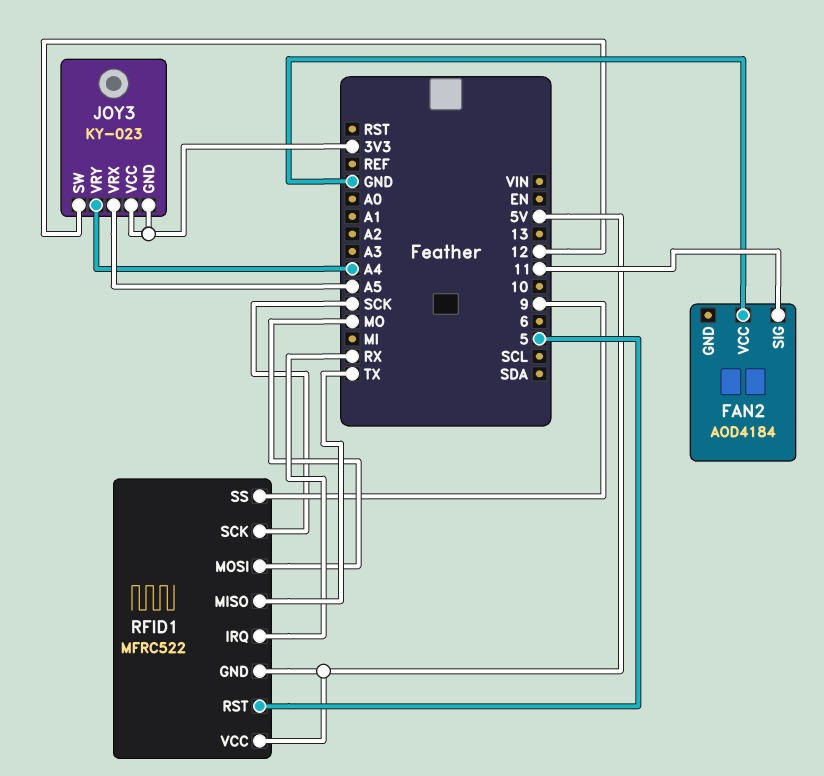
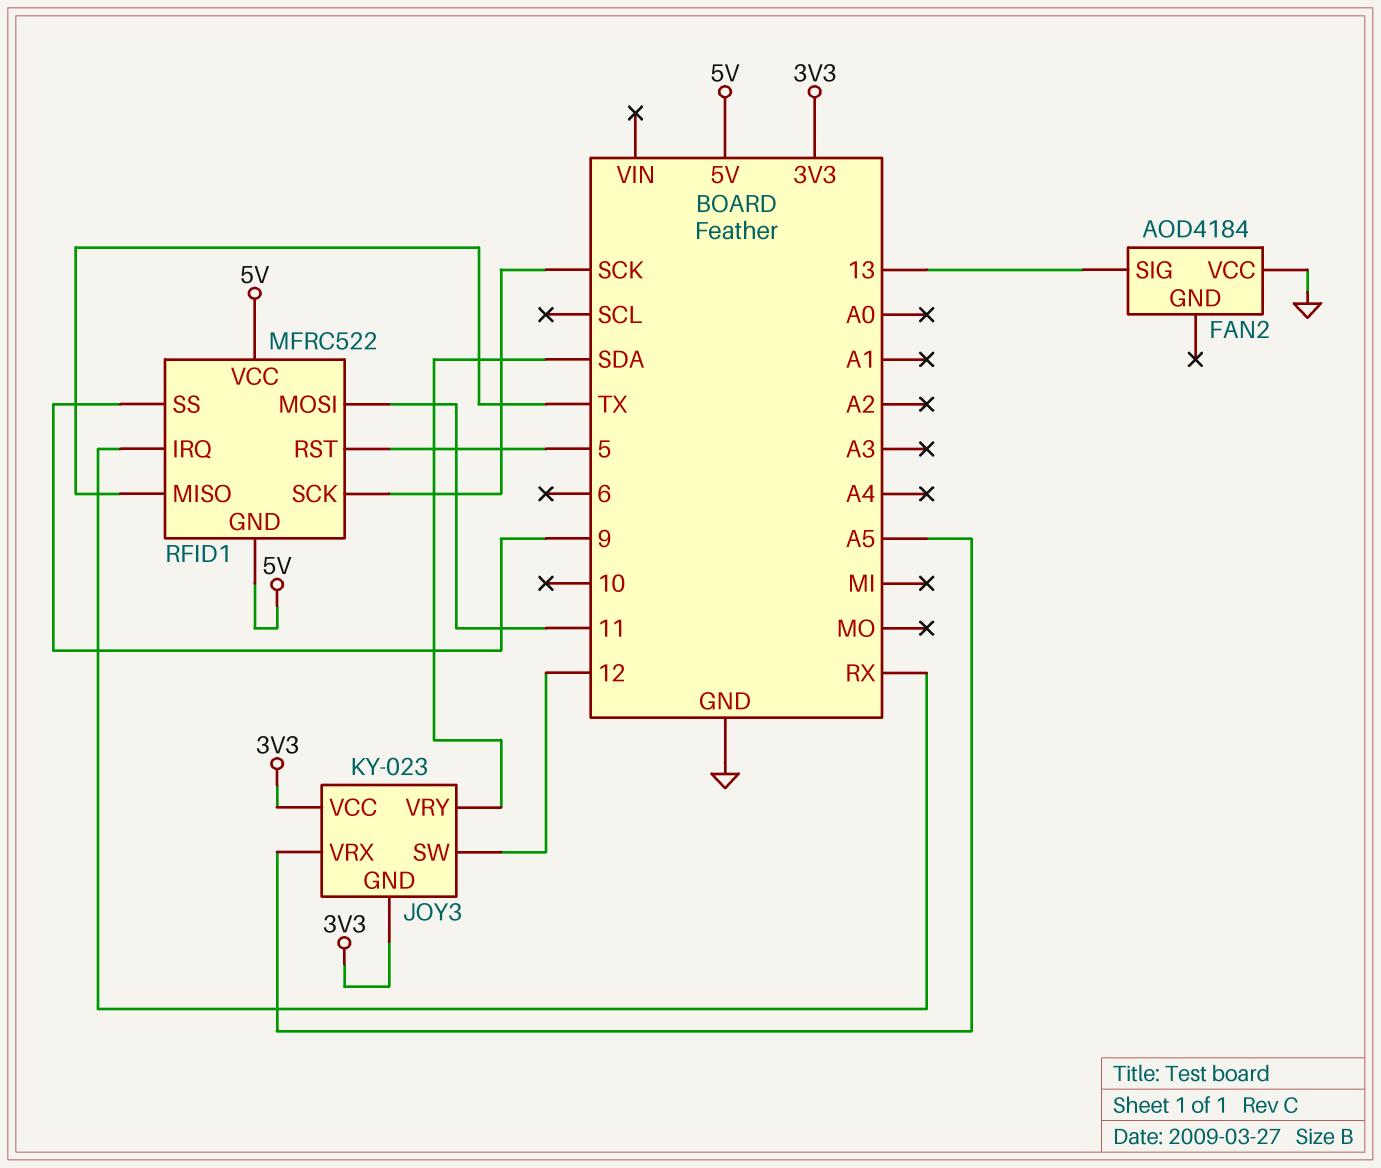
FAN2 pin SIG: 11 -> 13
JOY3 pin VRY: A4 -> SDA
RFID1 pin MOSI: MO -> 11

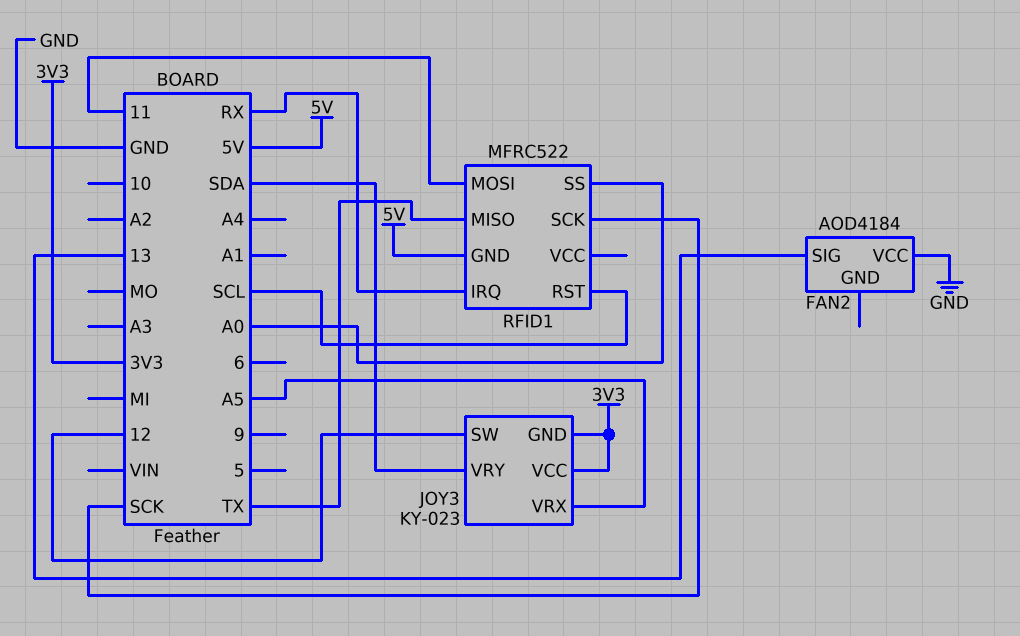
RFID1 pin RST: 5 -> SCL
RFID1 pin SS: 9 -> A0
RFID1 pin VCC: 5V -> none

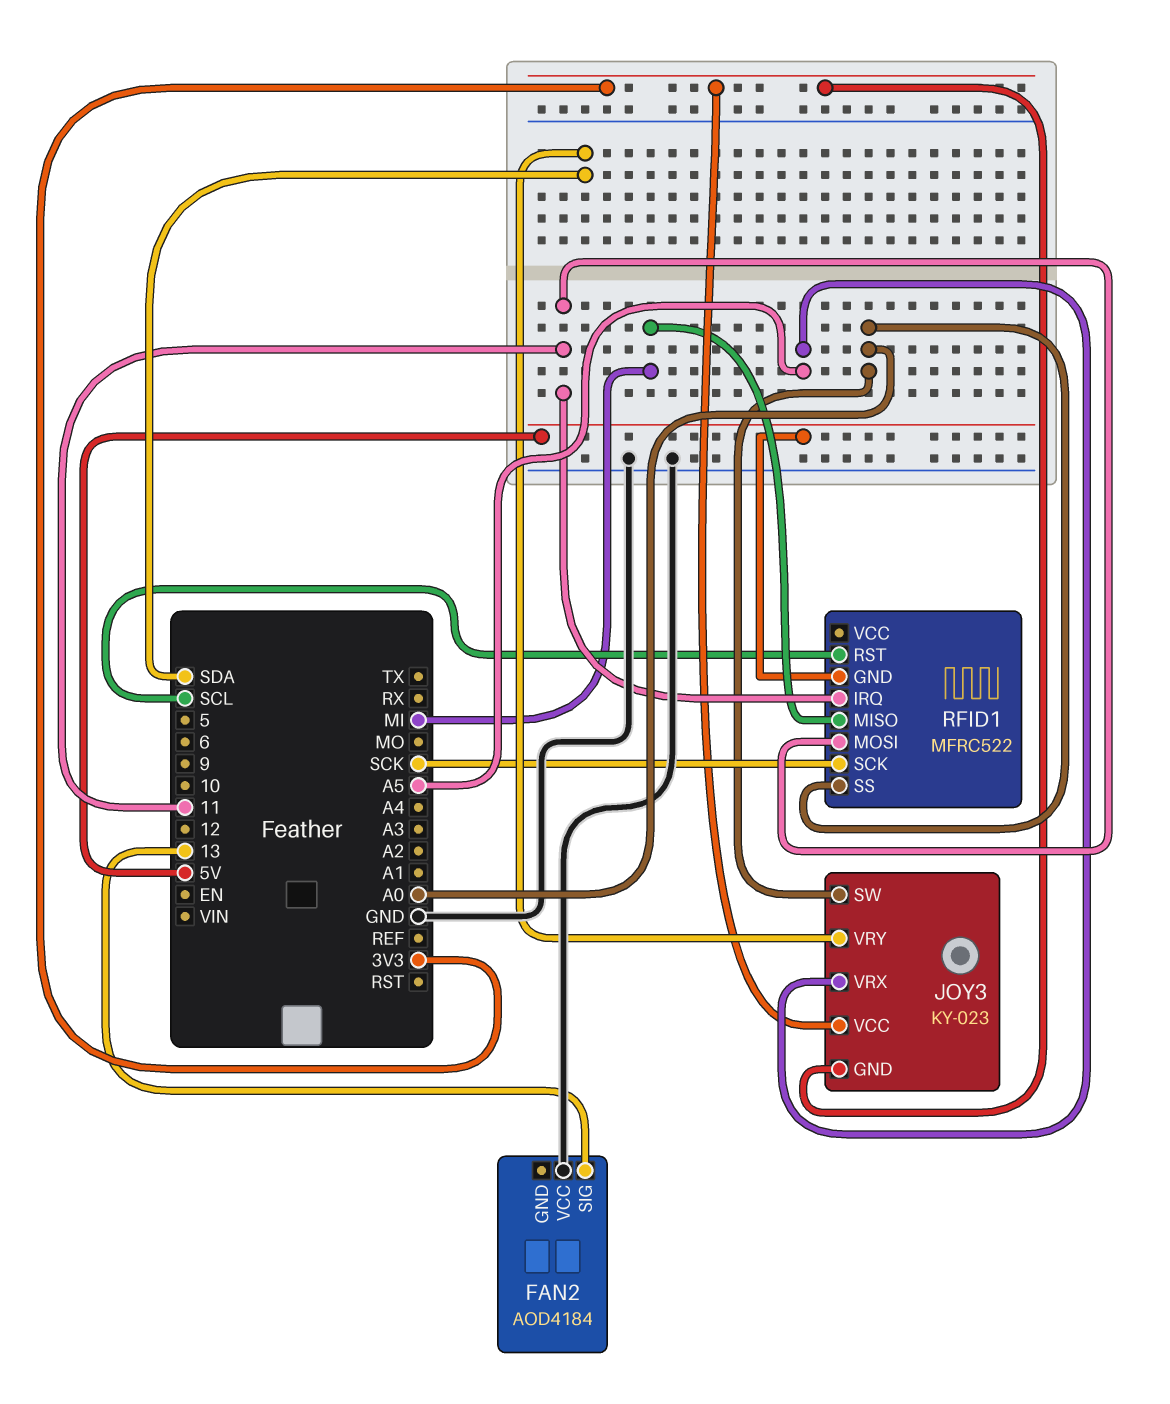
JOY3 pin SW: 12 -> A0
RFID1 pin IRQ: RX -> 11
RFID1 pin MISO: TX -> MI

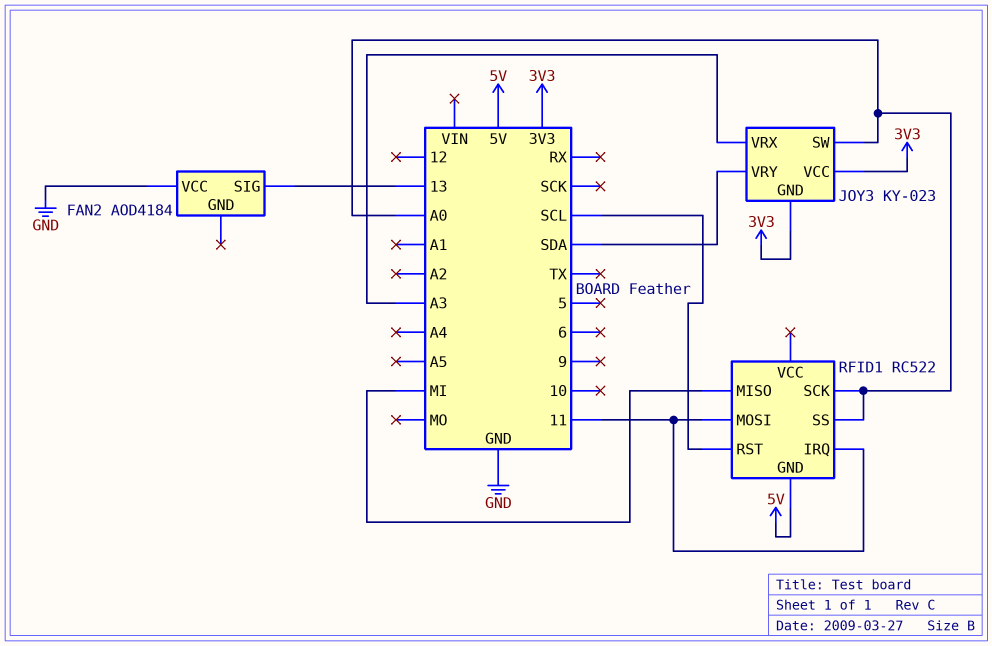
JOY3 pin VRX: A5 -> A3
RFID1: MFRC522 -> RC522
RFID1 pin SCK: SCK -> A0

